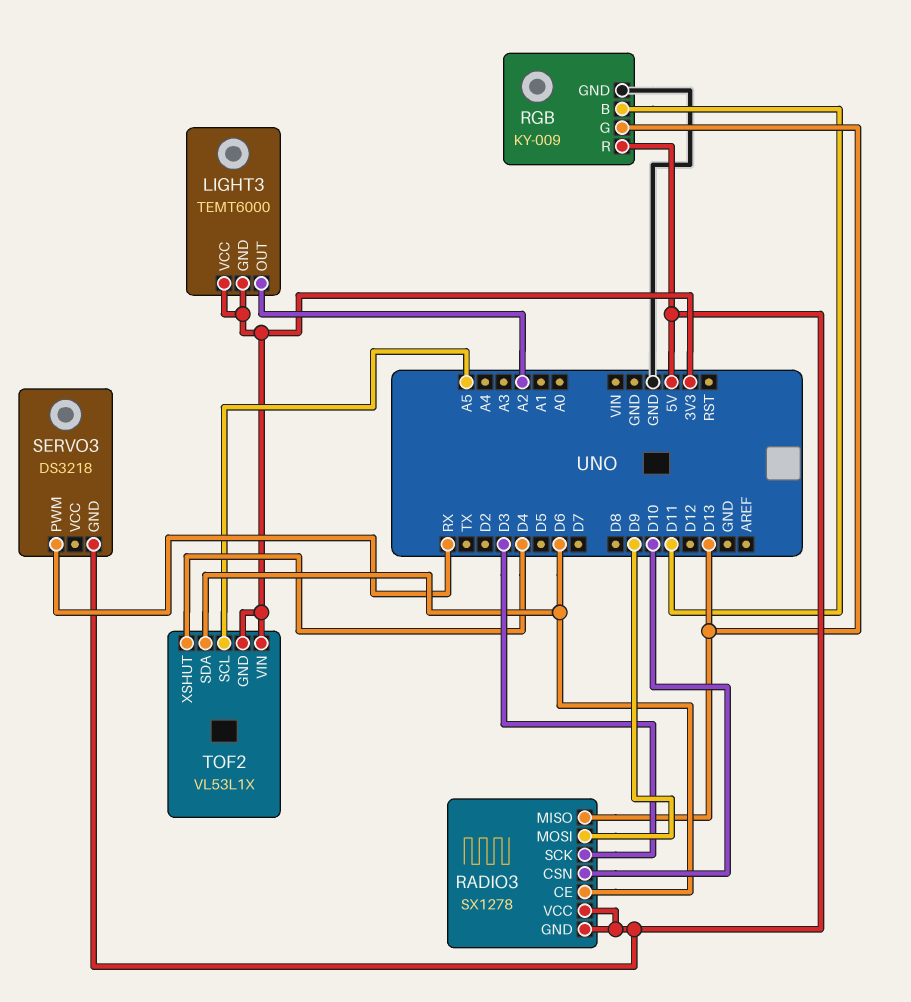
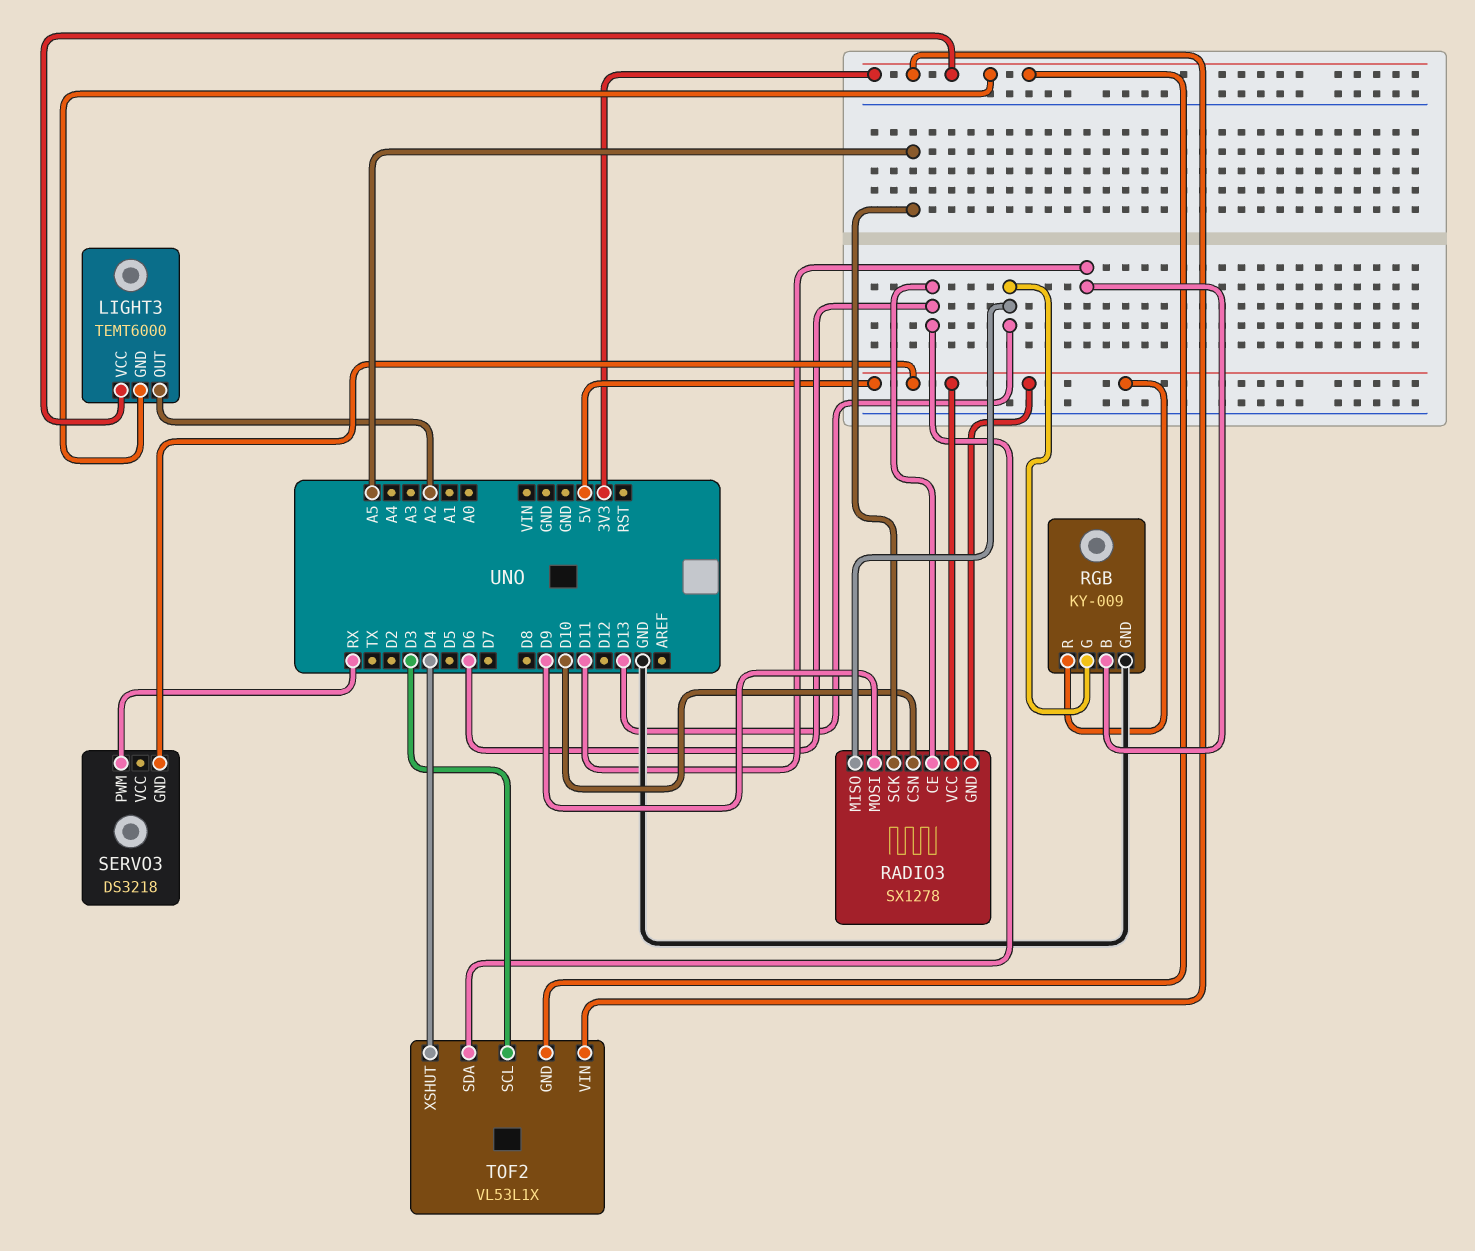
RADIO3 pin SCK: D3 -> A5
TOF2 pin SCL: A5 -> D3

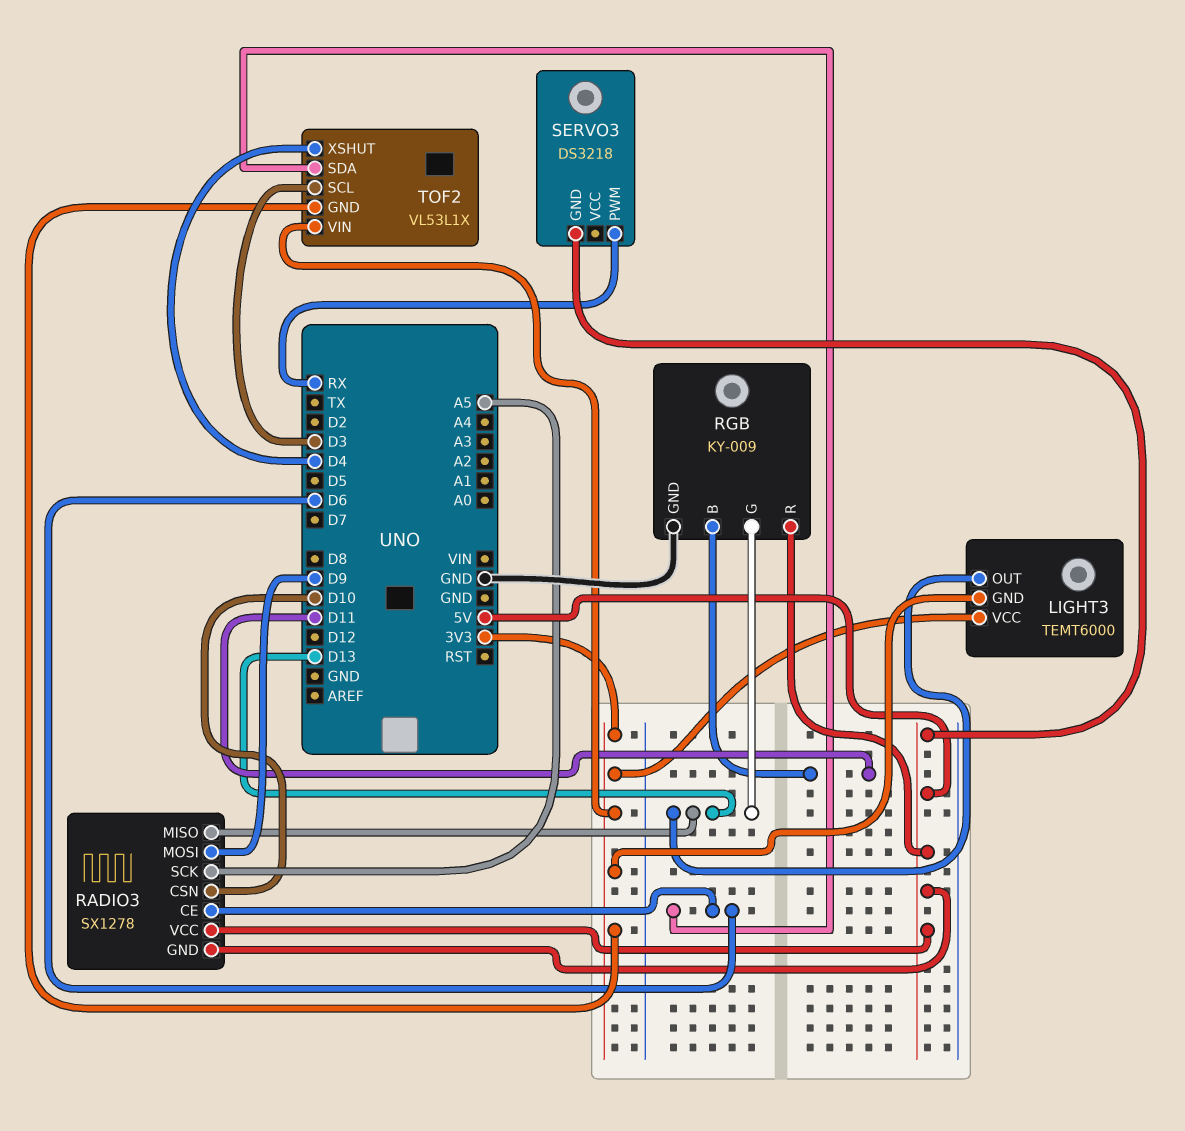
LIGHT3 pin OUT: A2 -> D13

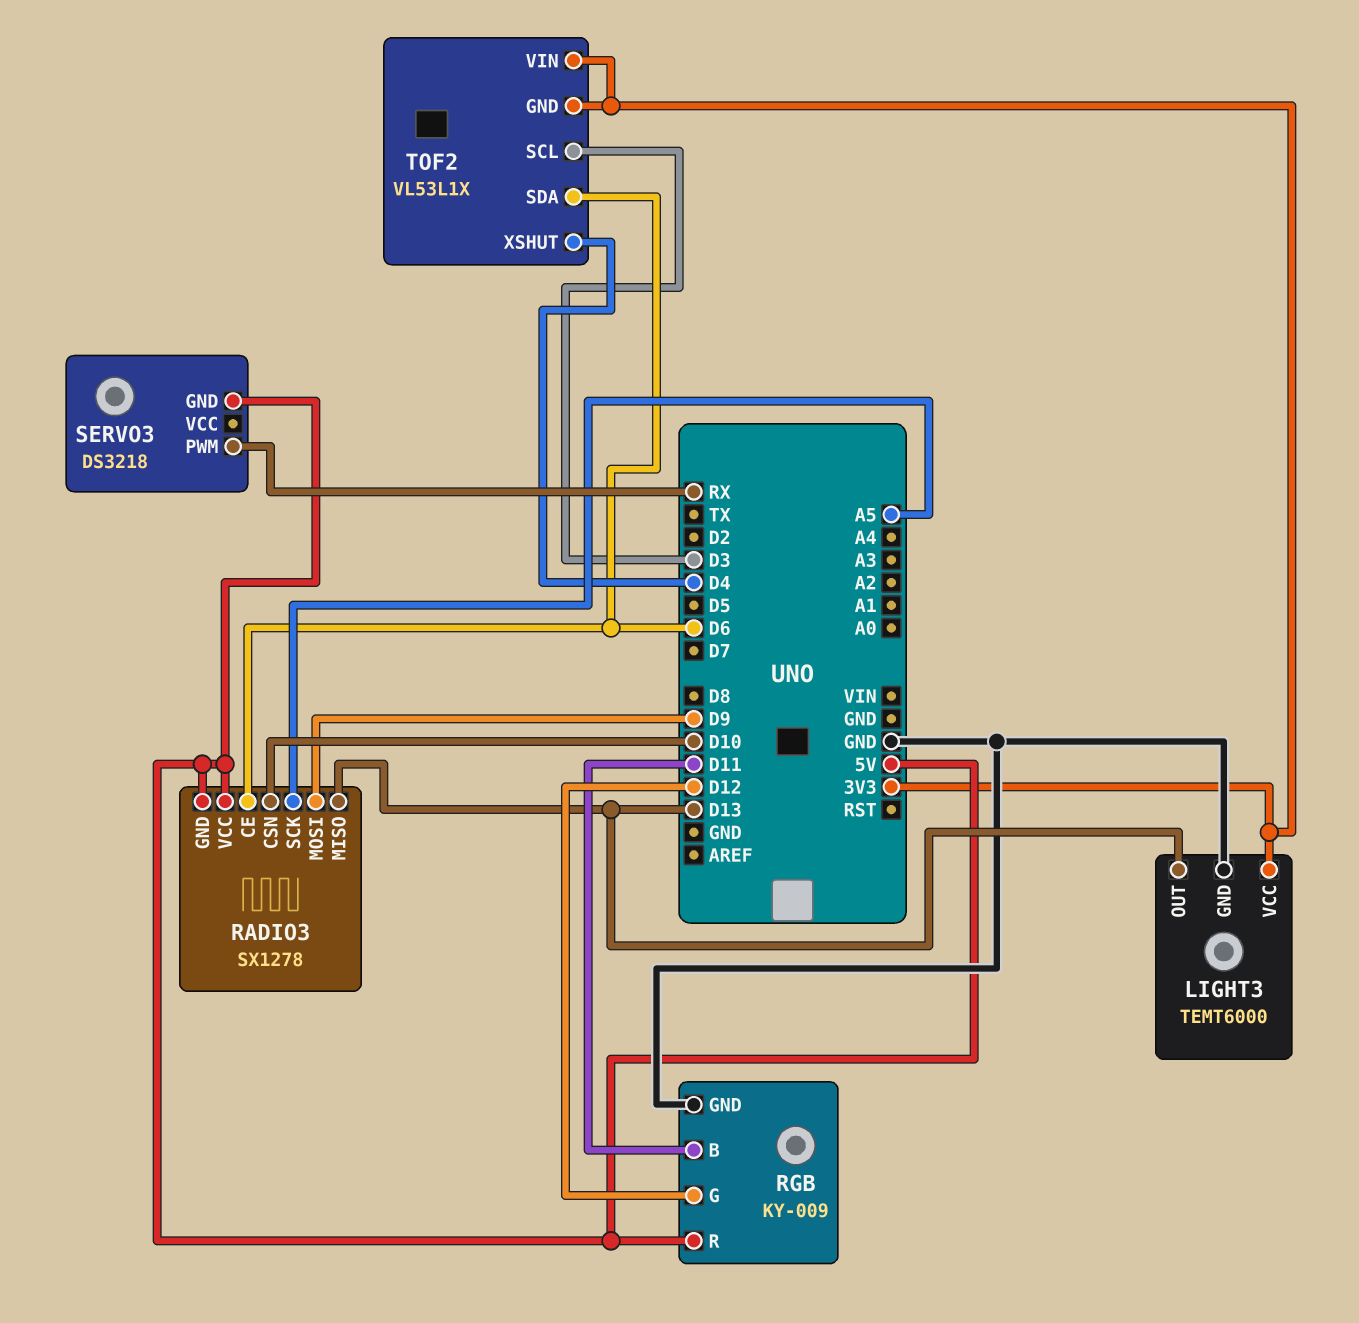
LIGHT3 pin GND: 3V3 -> GND
RGB pin G: D13 -> D12

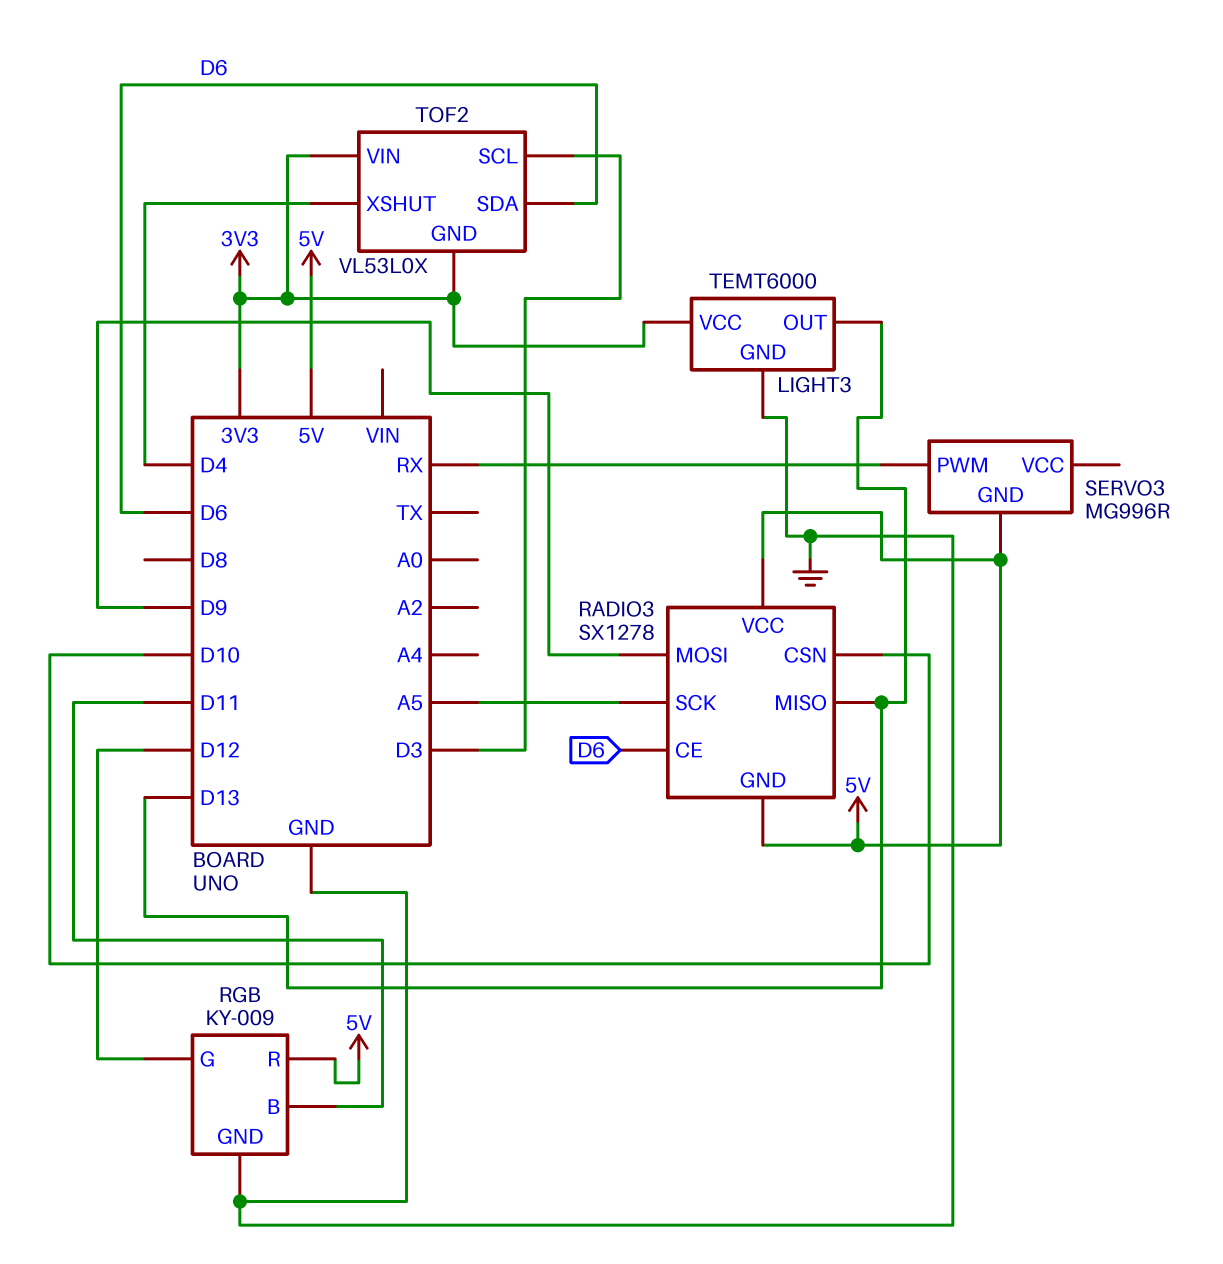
SERVO3: DS3218 -> MG996R
TOF2: VL53L1X -> VL53L0X

